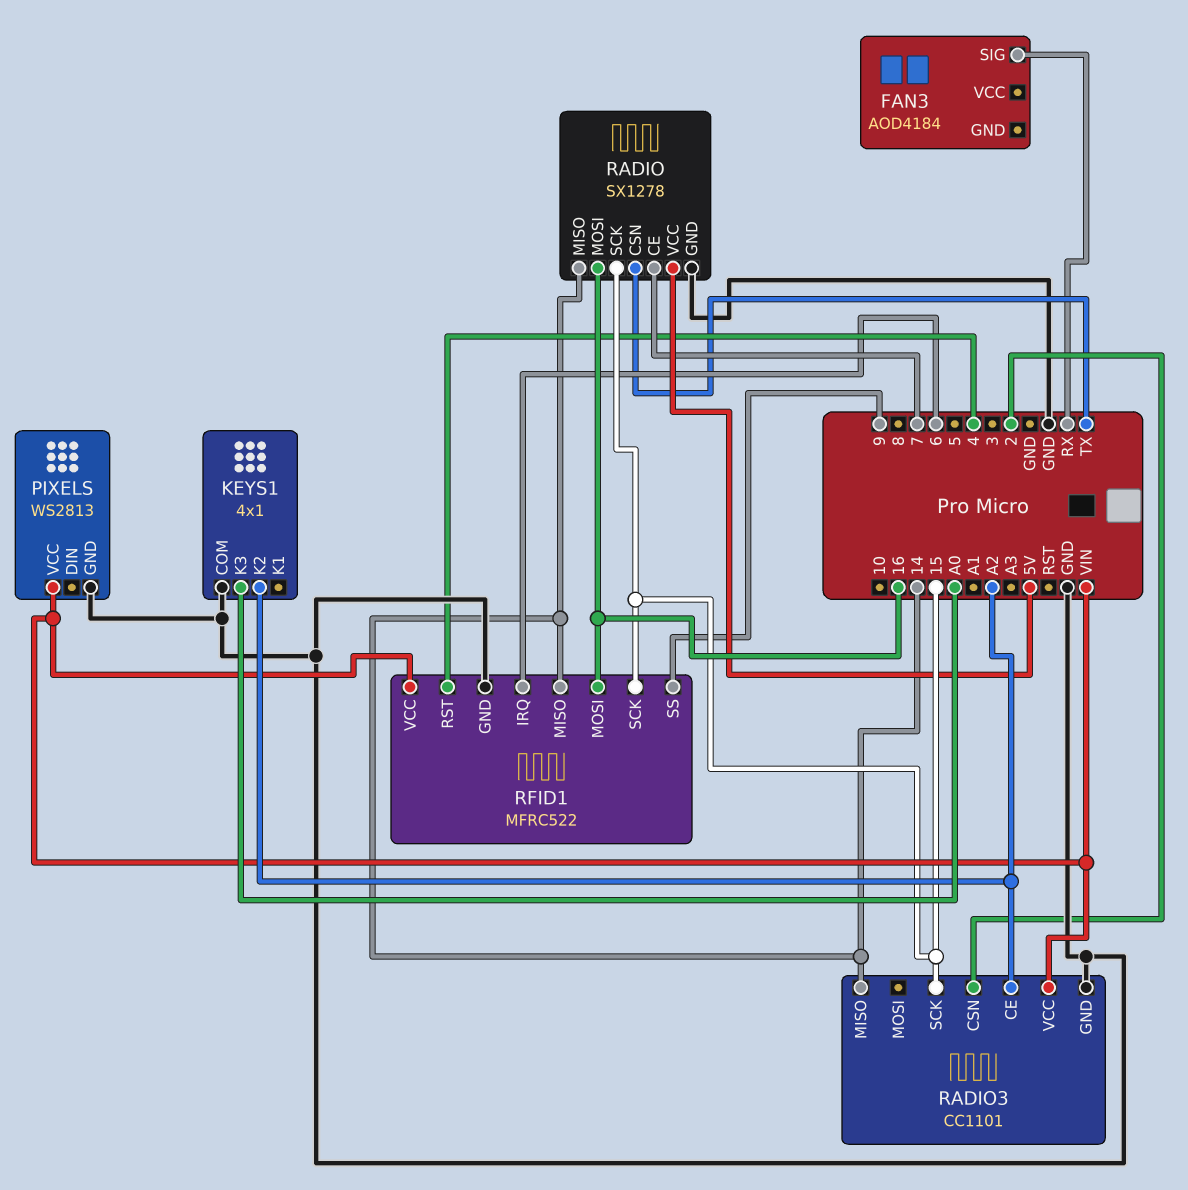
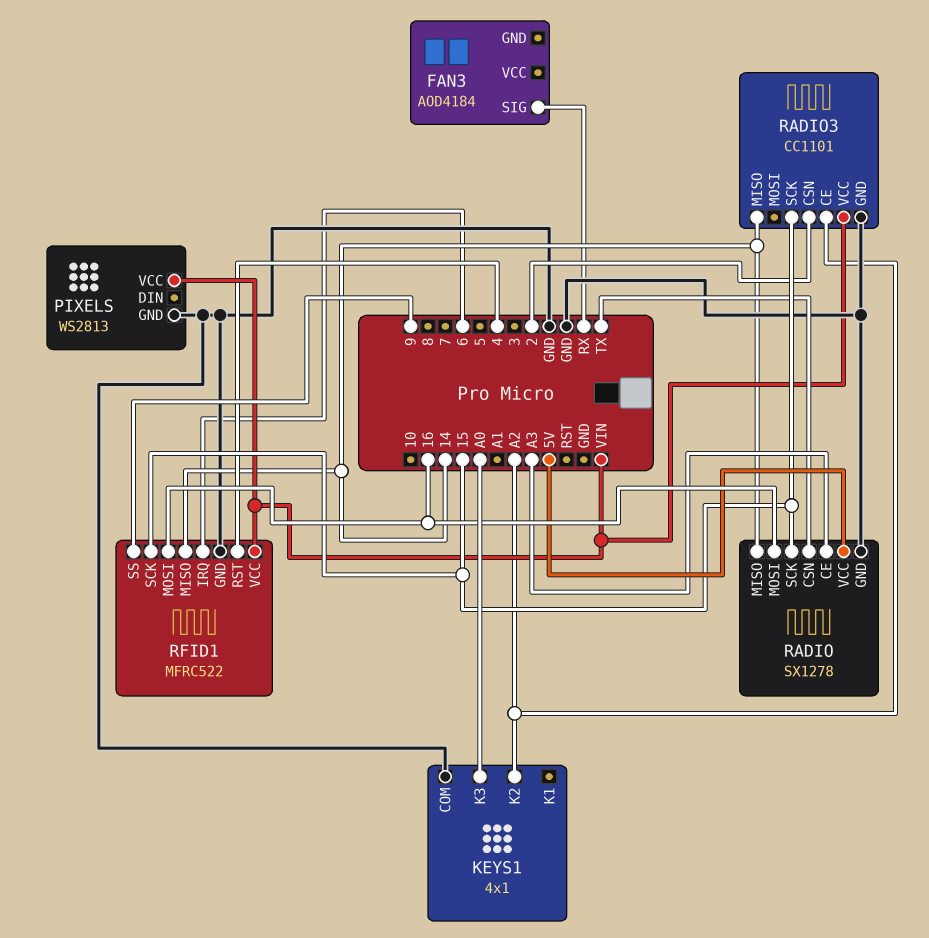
RADIO pin CE: 7 -> A3

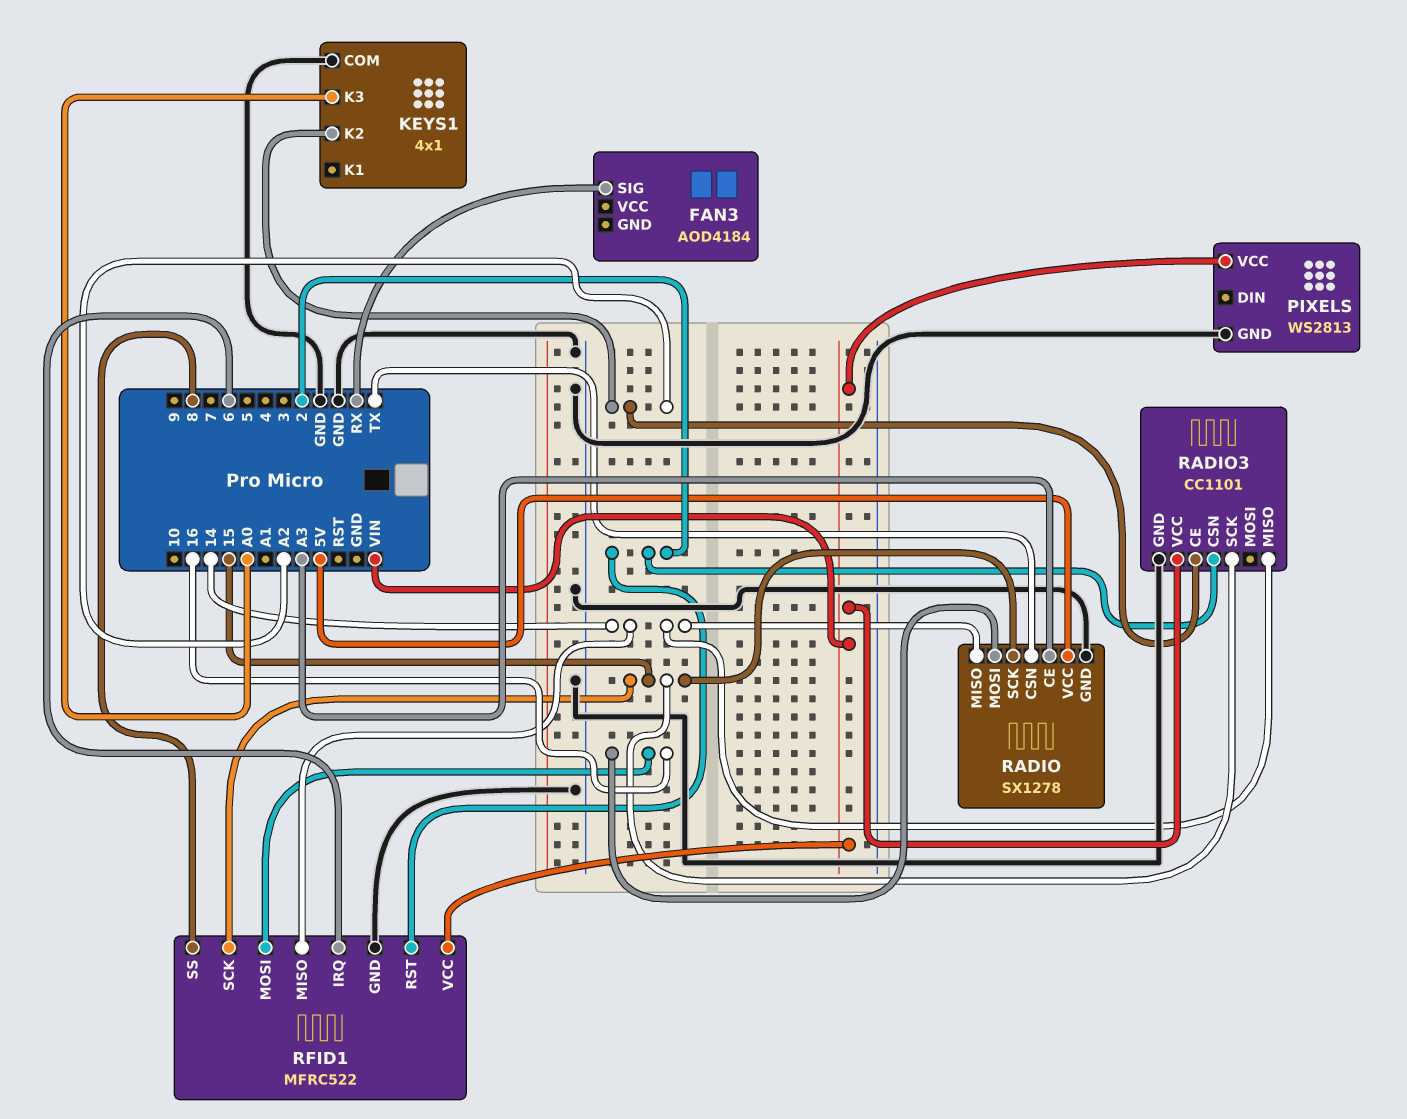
RFID1 pin RST: 4 -> 2
RFID1 pin SS: 9 -> 8

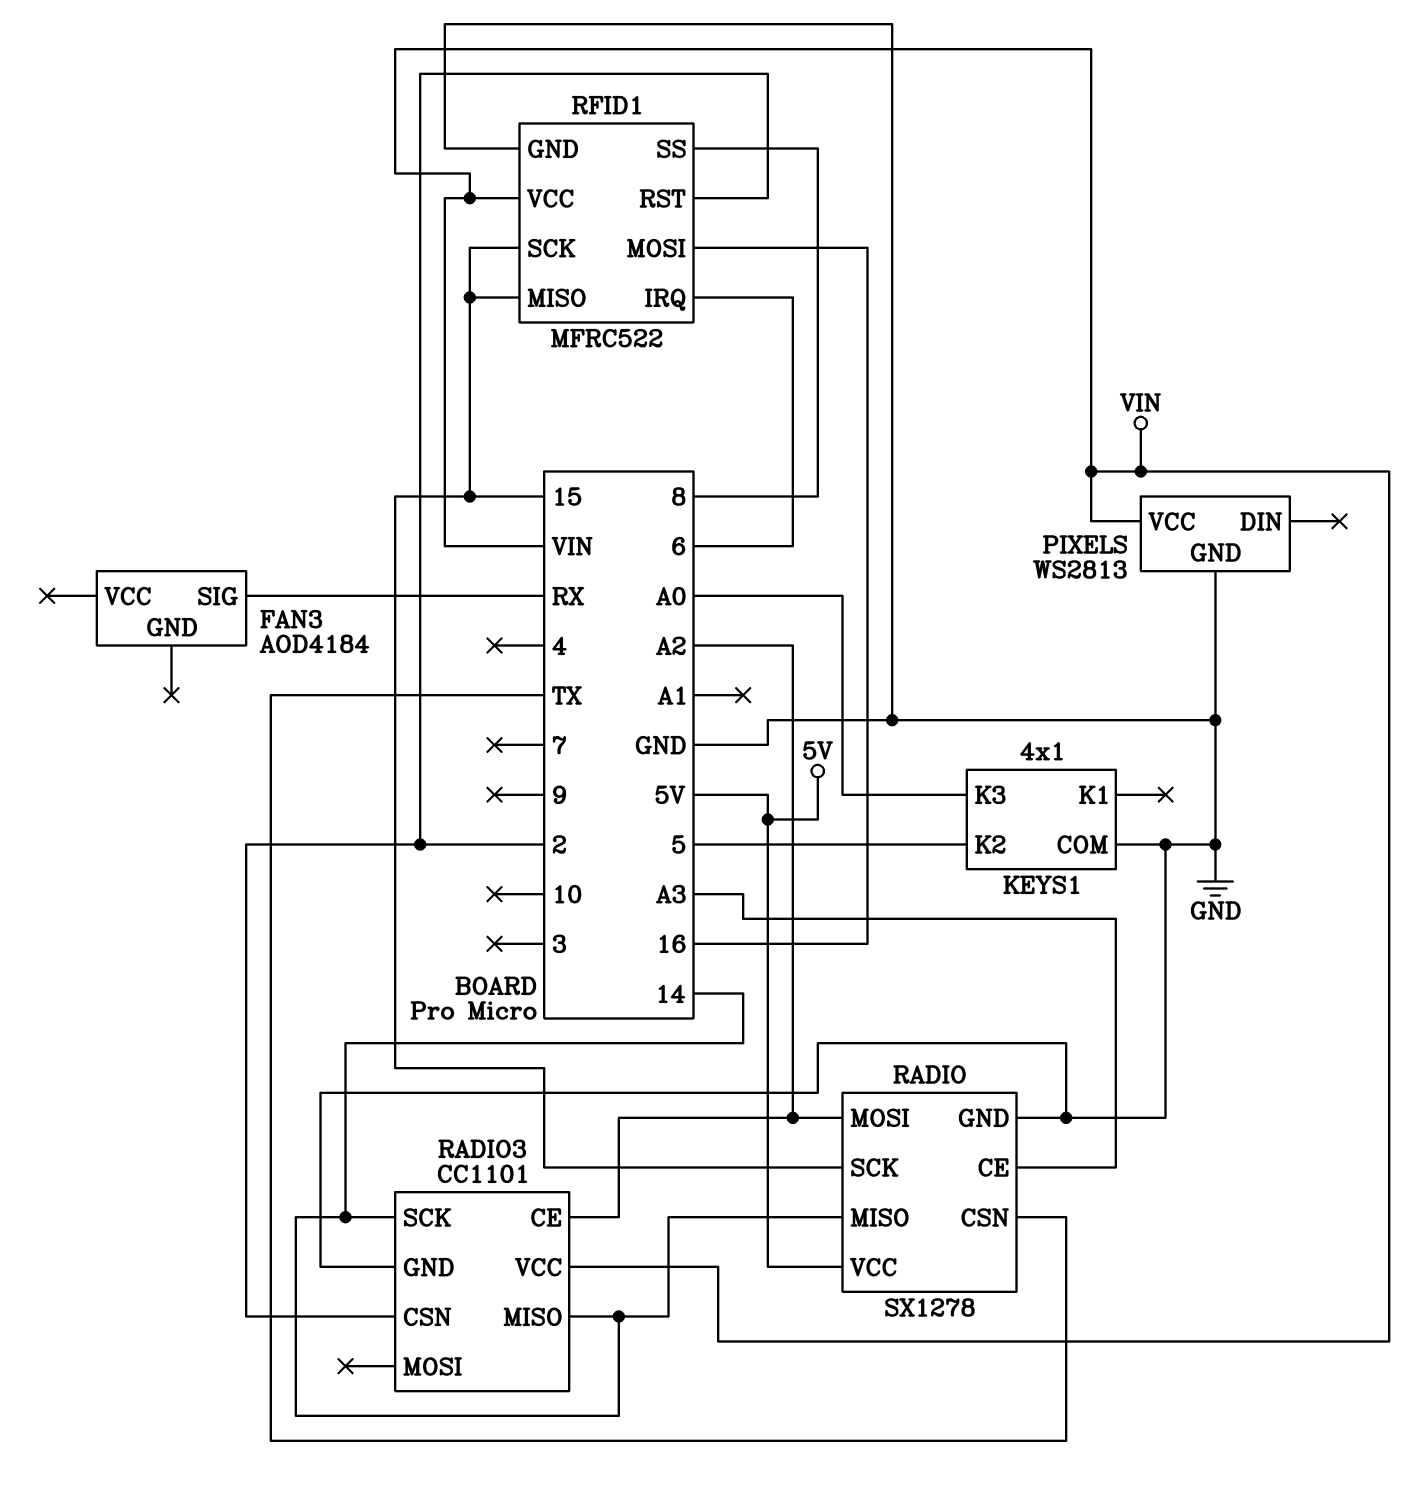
KEYS1 pin K2: A2 -> 5
RADIO pin MOSI: 16 -> A2
RADIO3 pin SCK: 15 -> 14
RFID1 pin MISO: 14 -> 15

